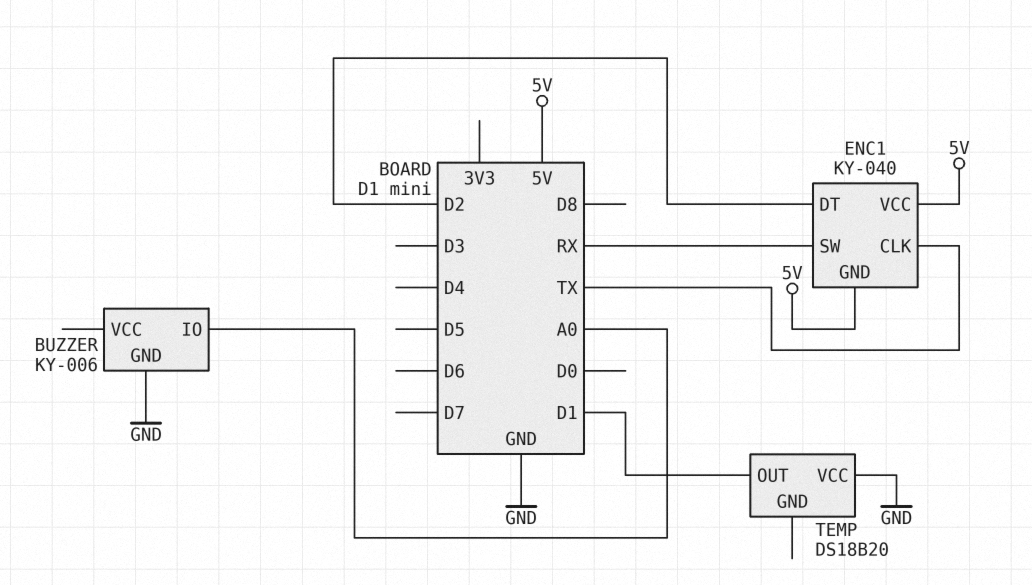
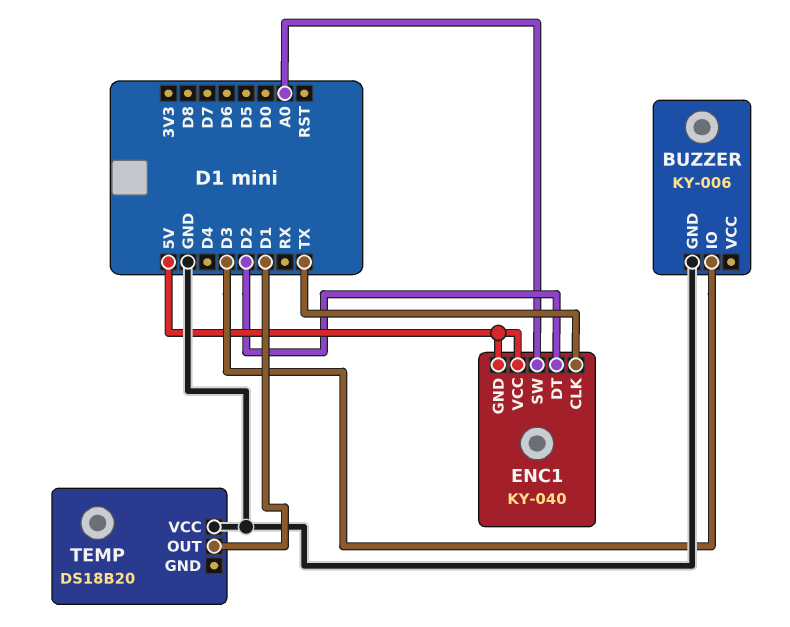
BUZZER pin IO: A0 -> D3
ENC1 pin SW: RX -> A0

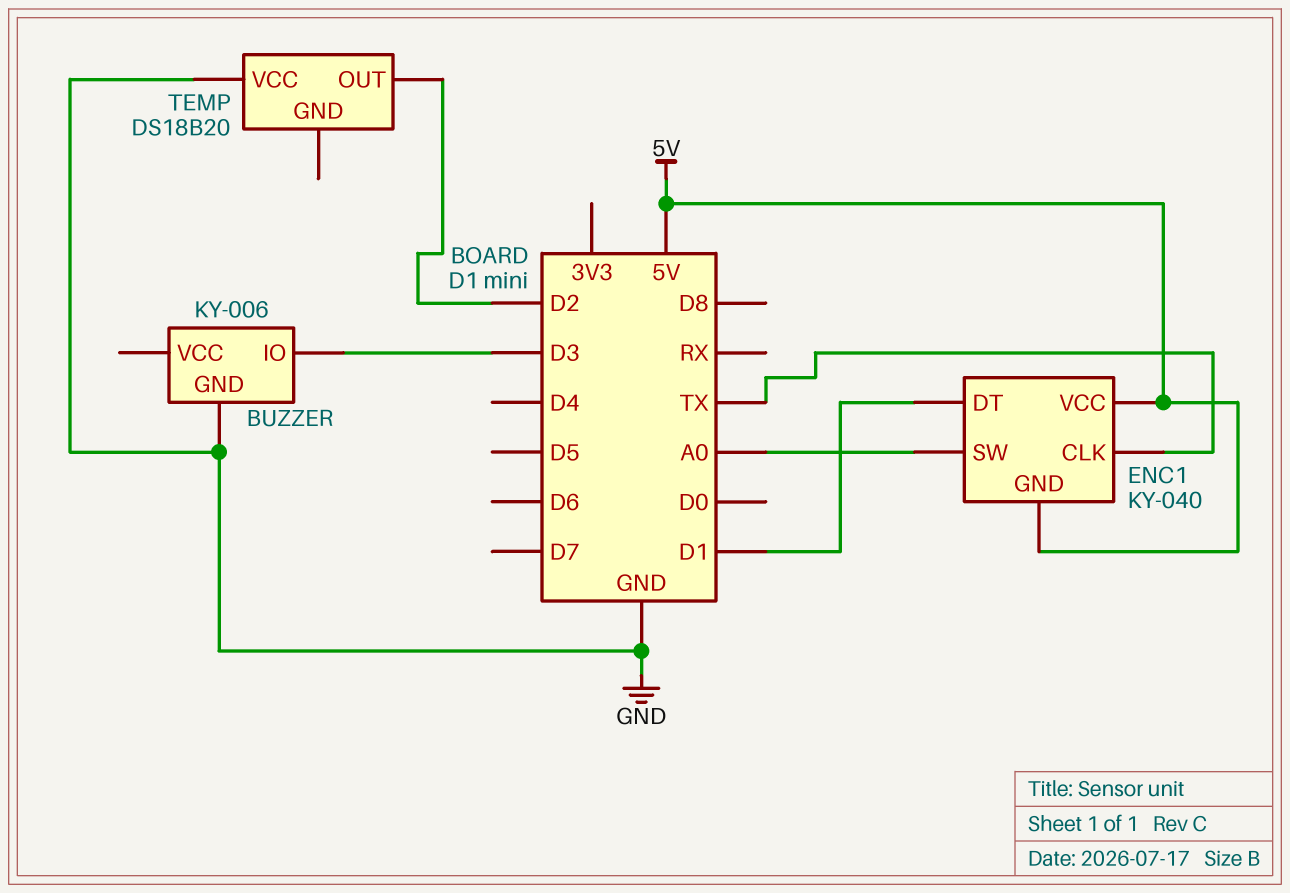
ENC1 pin DT: D2 -> D1
TEMP pin OUT: D1 -> D2

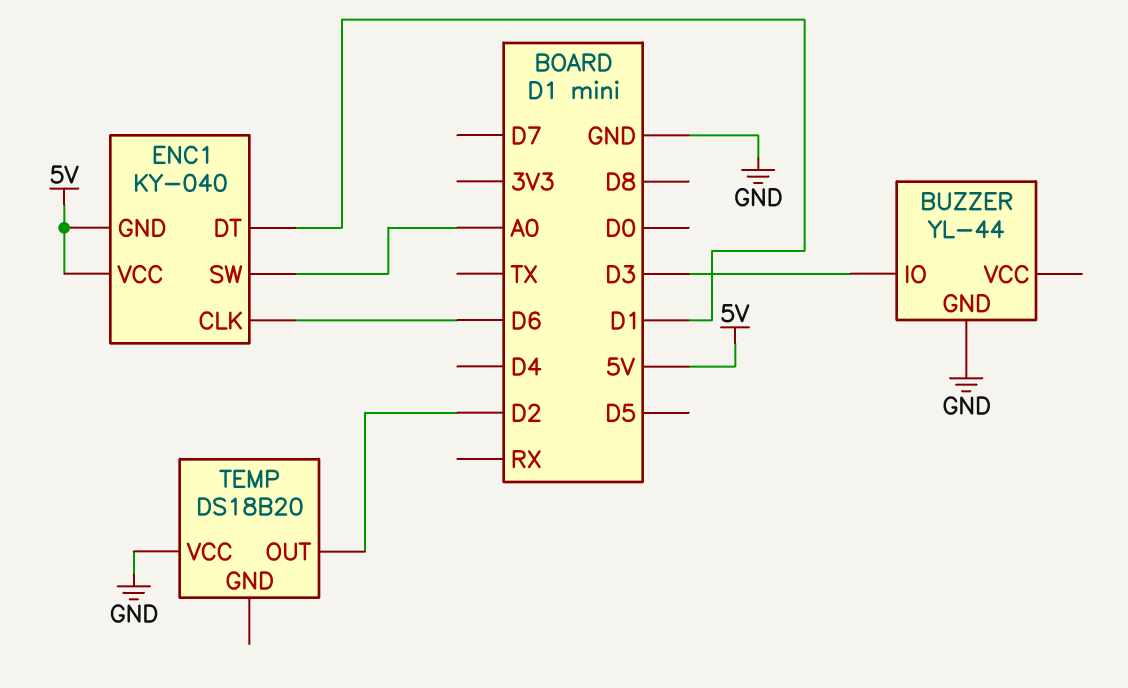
BUZZER: KY-006 -> YL-44
ENC1 pin CLK: TX -> D6

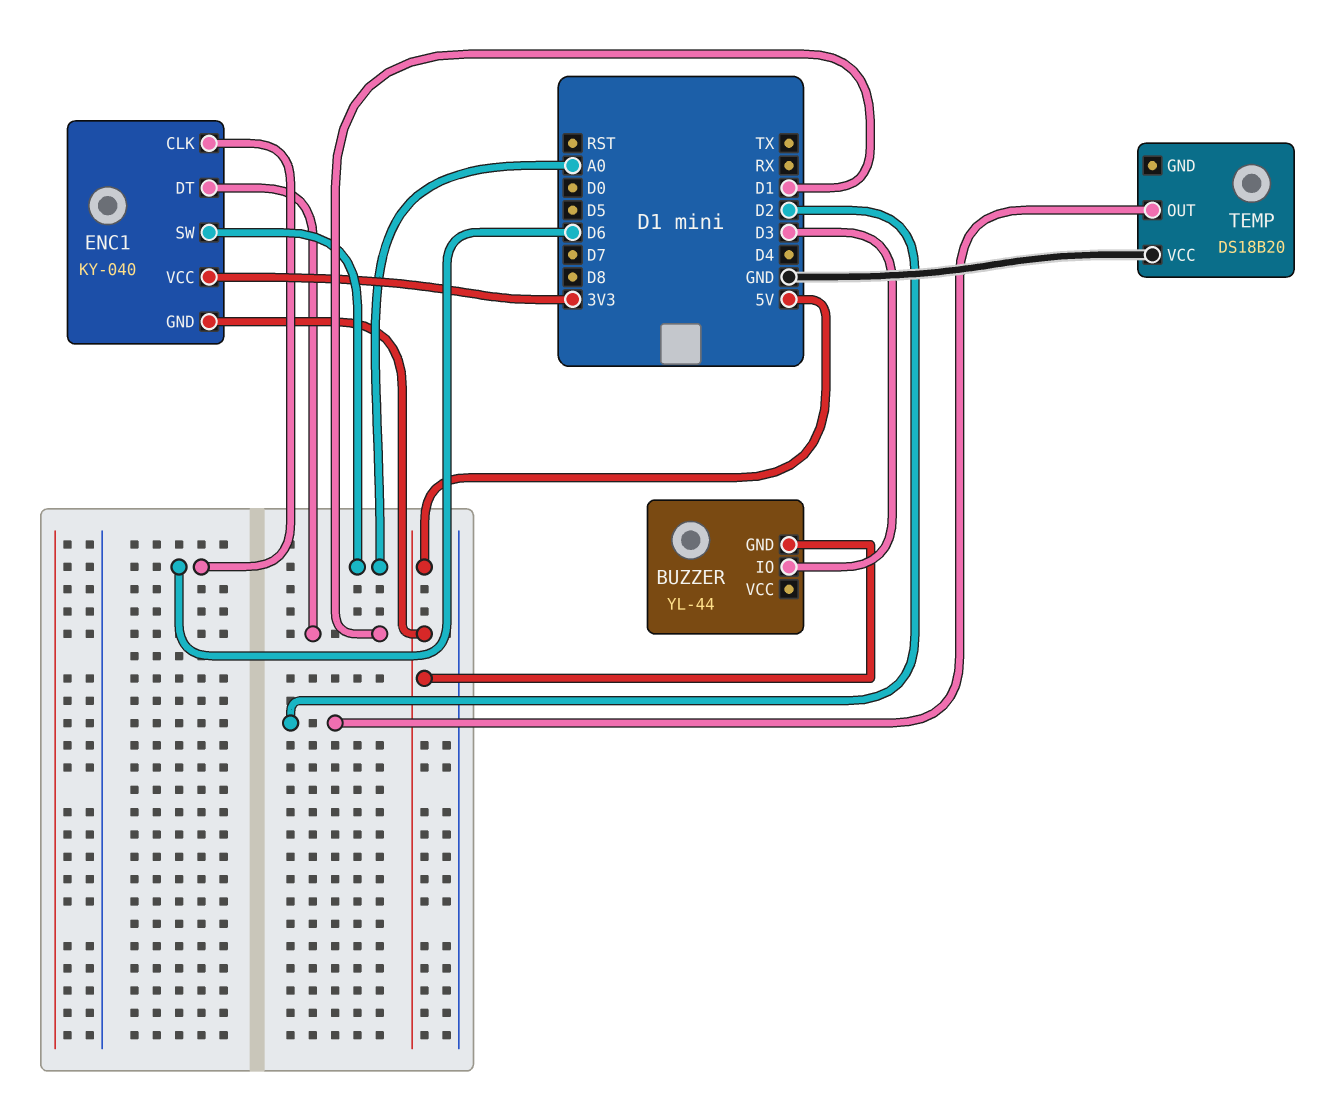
BUZZER pin GND: GND -> 5V
ENC1 pin VCC: 5V -> 3V3

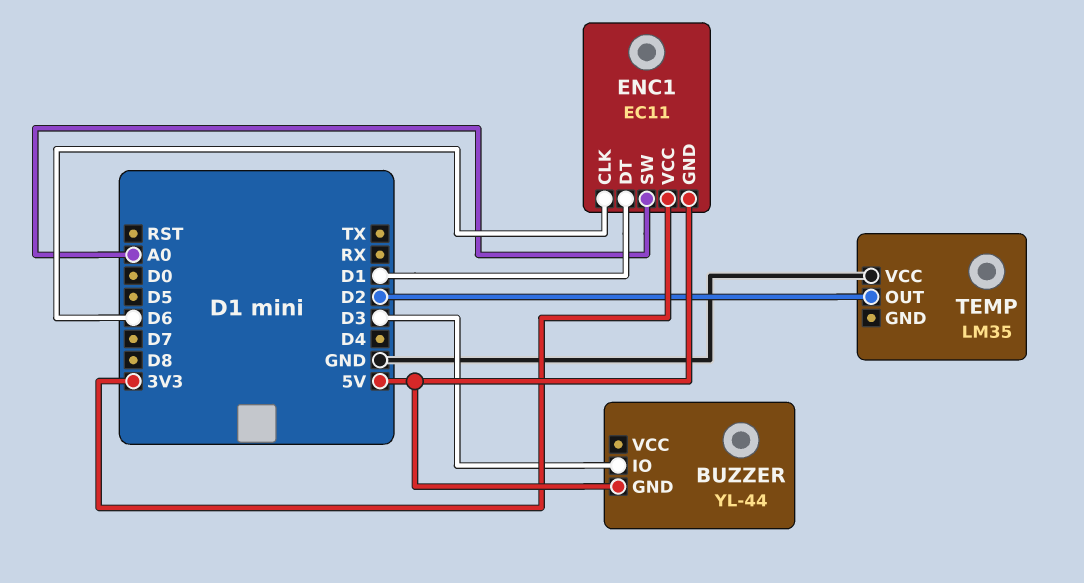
ENC1: KY-040 -> EC11
TEMP: DS18B20 -> LM35

